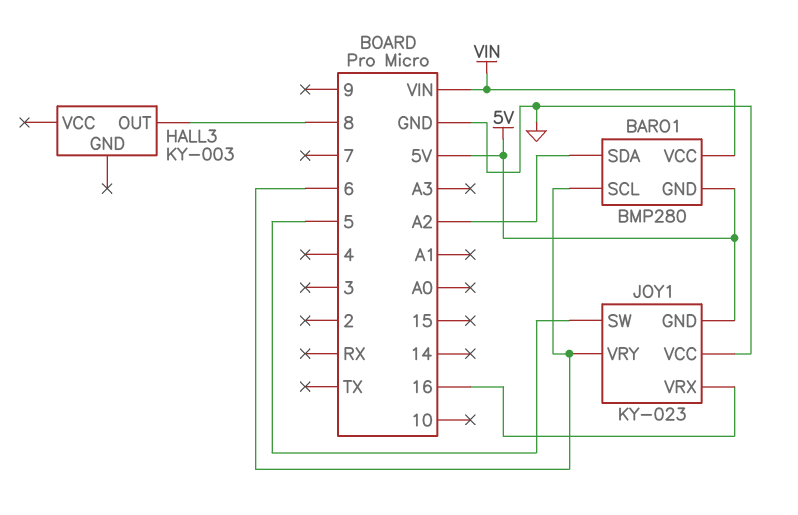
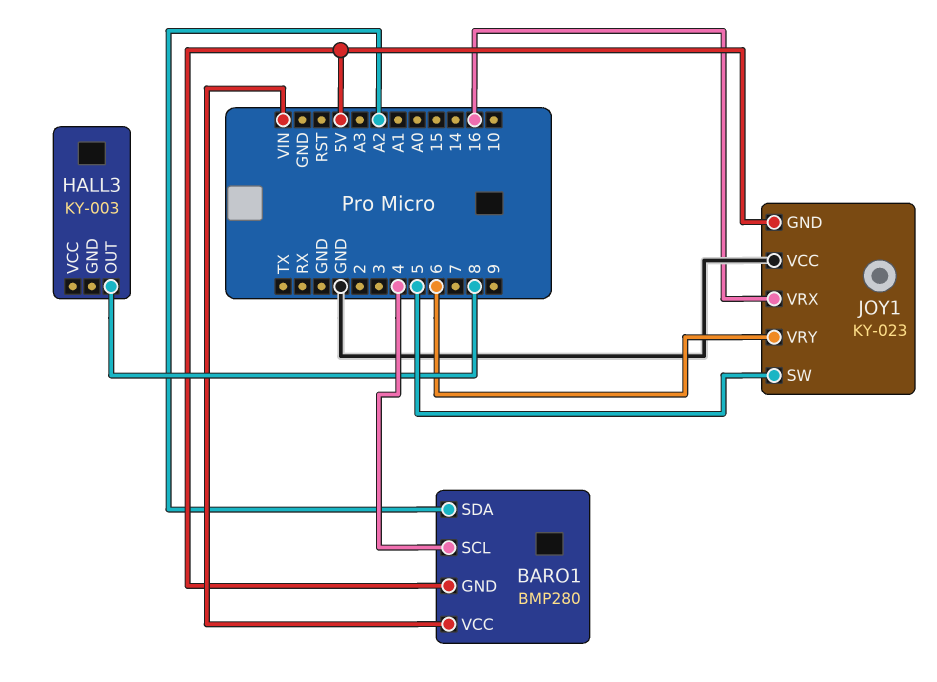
BARO1 pin SCL: 6 -> 4

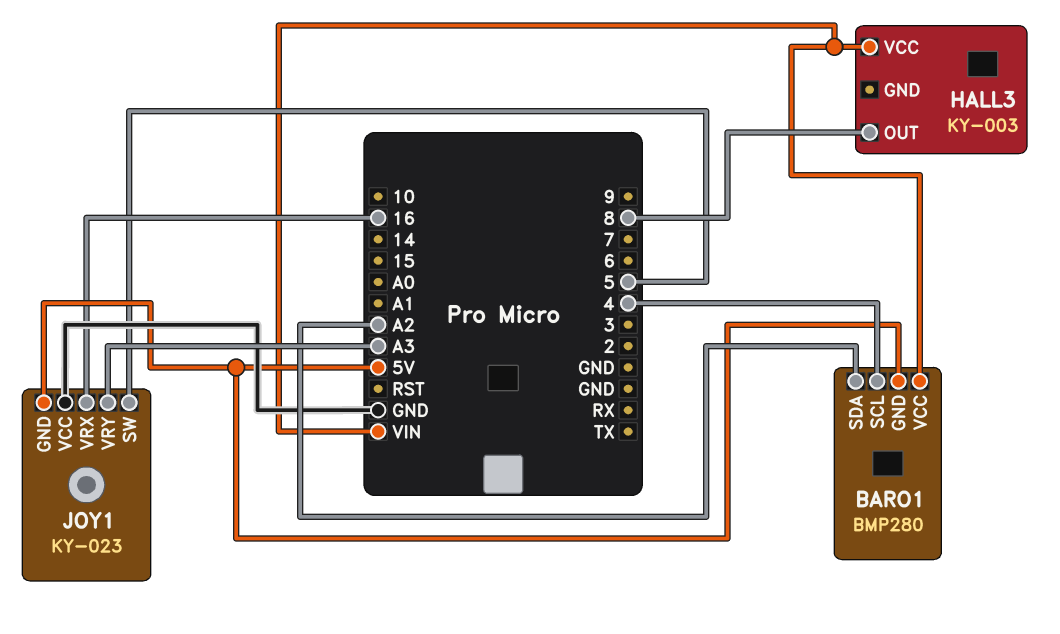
HALL3 pin VCC: none -> VIN
JOY1 pin VRY: 6 -> A3

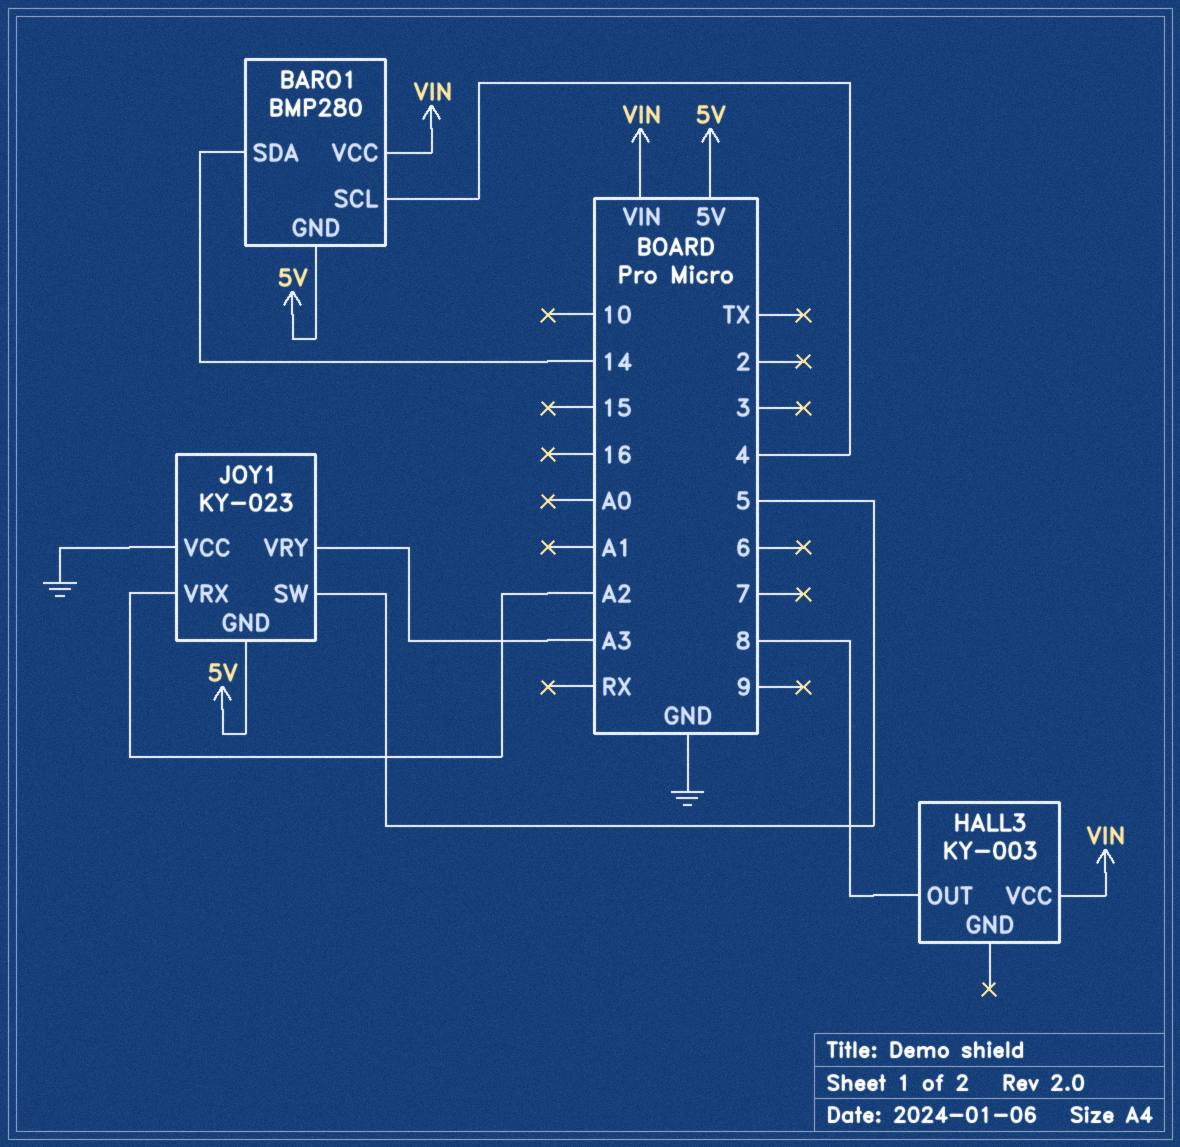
BARO1 pin SDA: A2 -> 14
JOY1 pin VRX: 16 -> A2

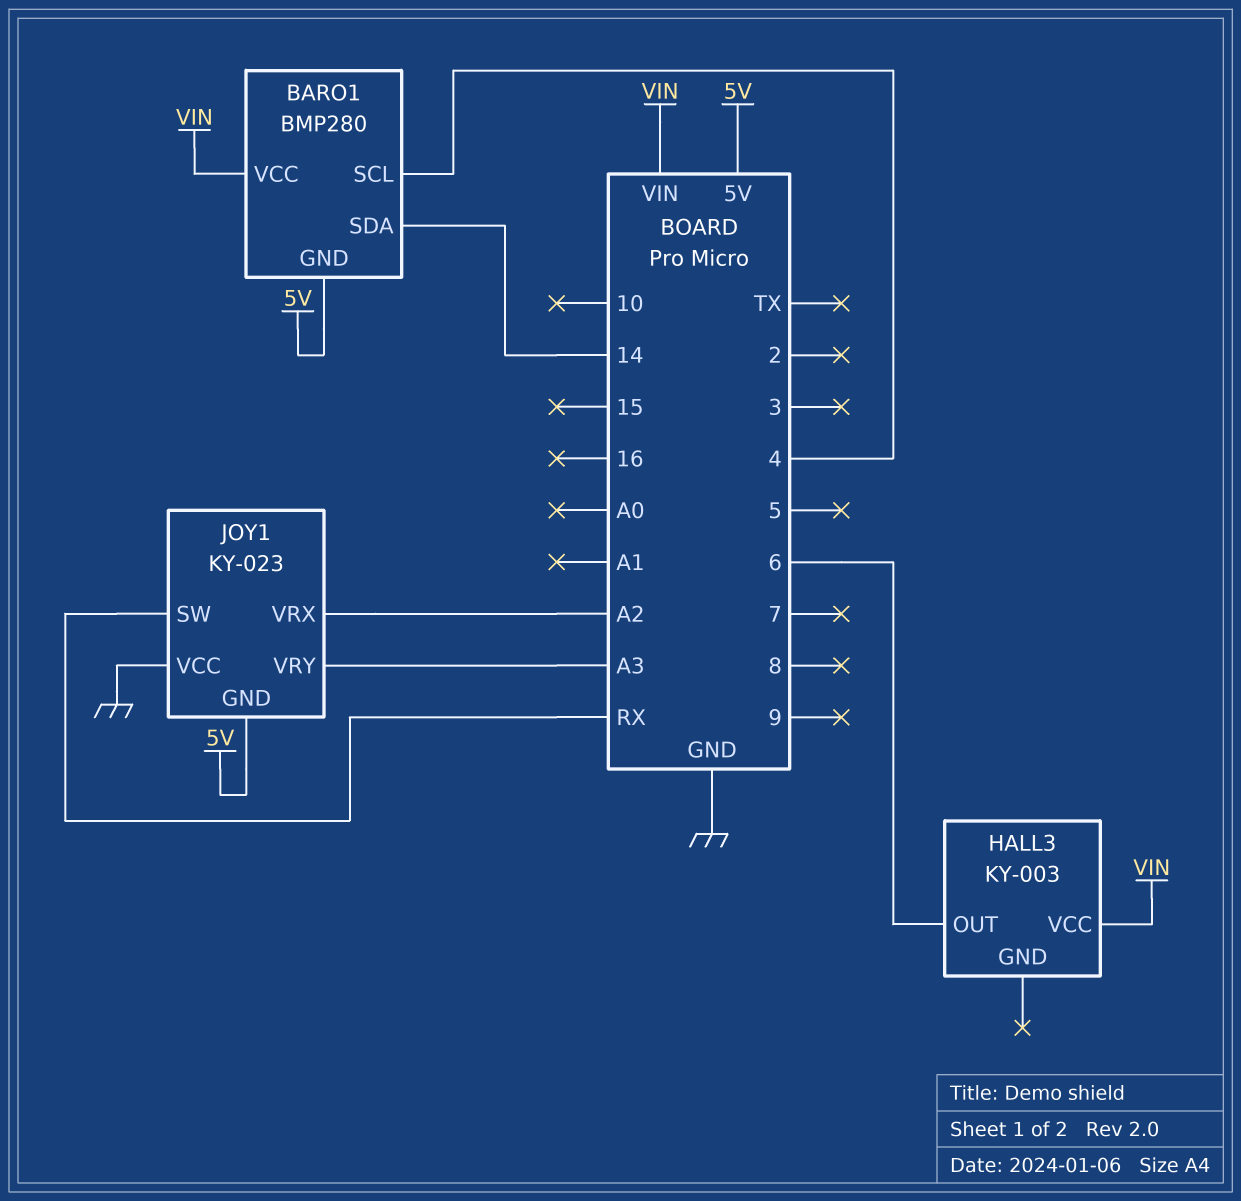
HALL3 pin OUT: 8 -> 6
JOY1 pin SW: 5 -> RX

